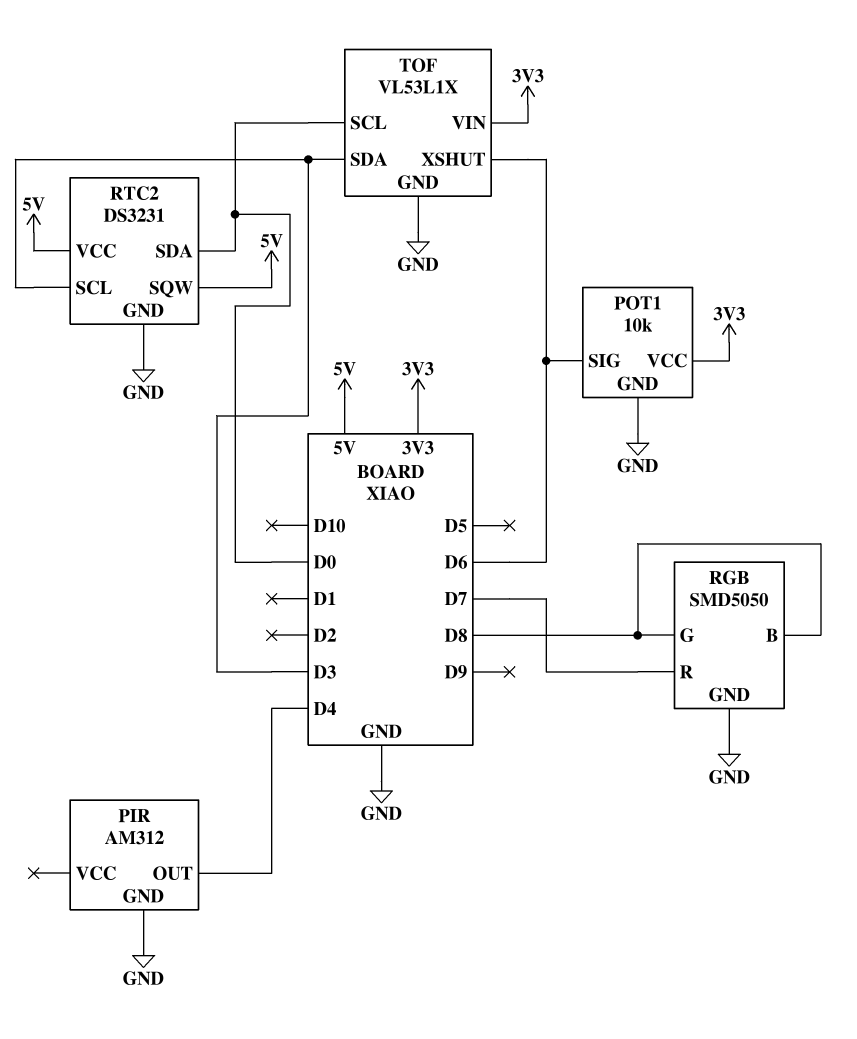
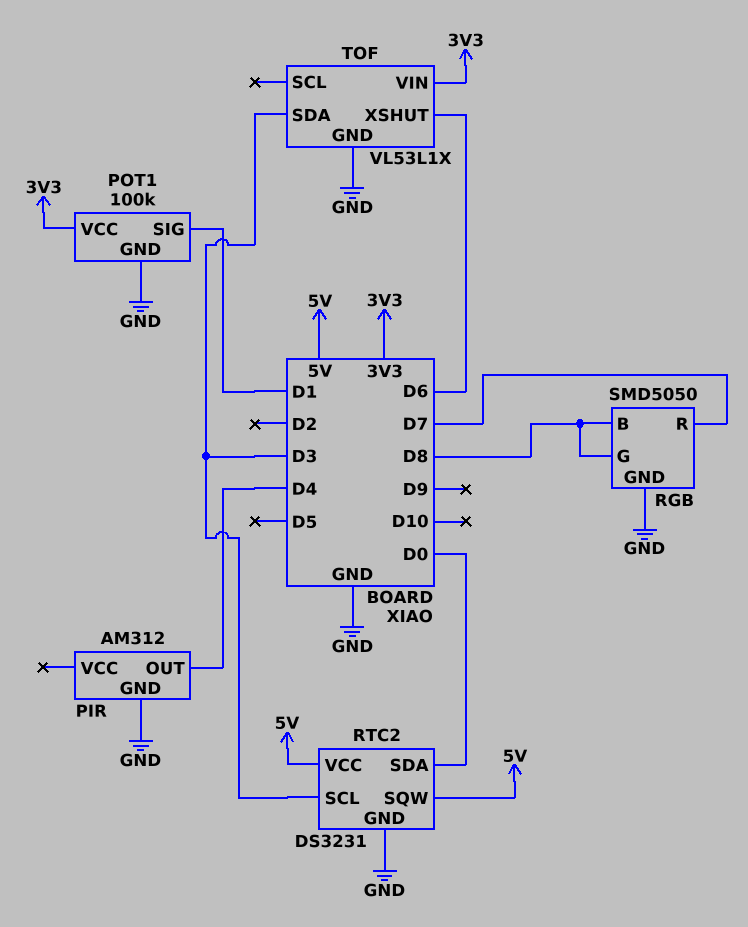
POT1: 10k -> 100k
POT1 pin SIG: D6 -> D1
TOF pin SCL: D0 -> none

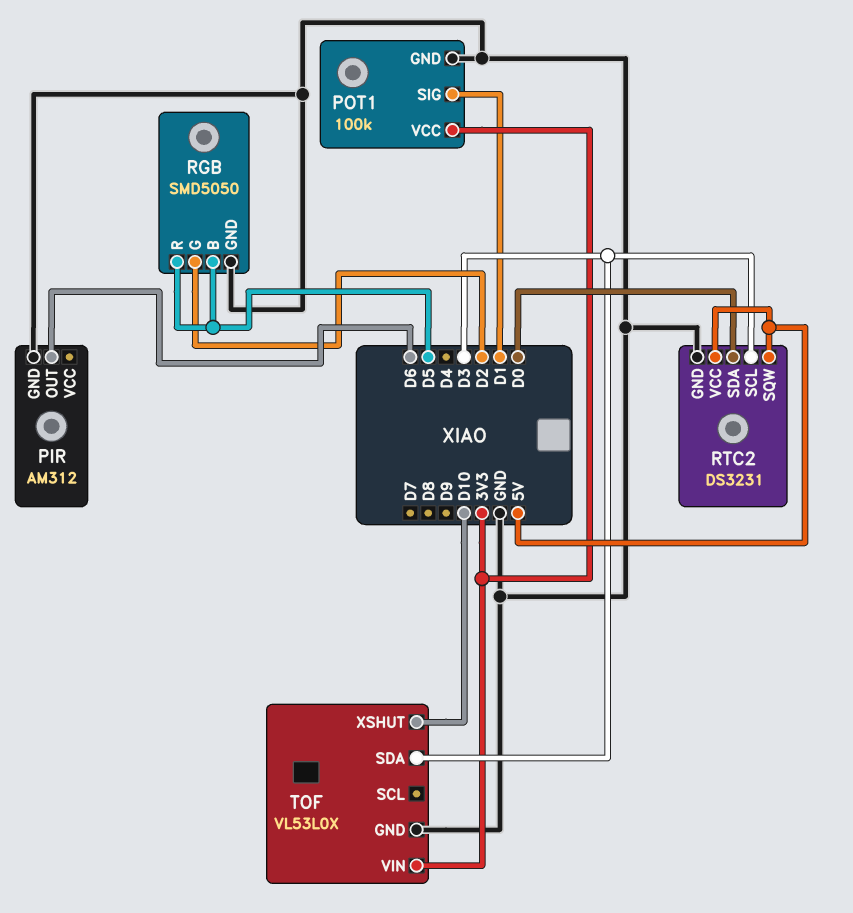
PIR pin OUT: D4 -> D6
RGB pin B: D8 -> D5
RGB pin G: D8 -> D2
RGB pin R: D7 -> D5
TOF: VL53L1X -> VL53L0X
TOF pin XSHUT: D6 -> D10

